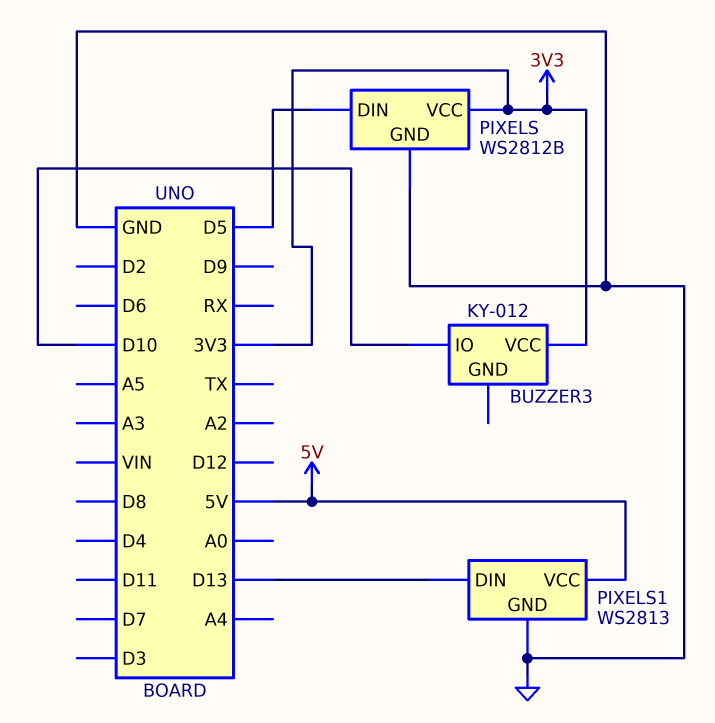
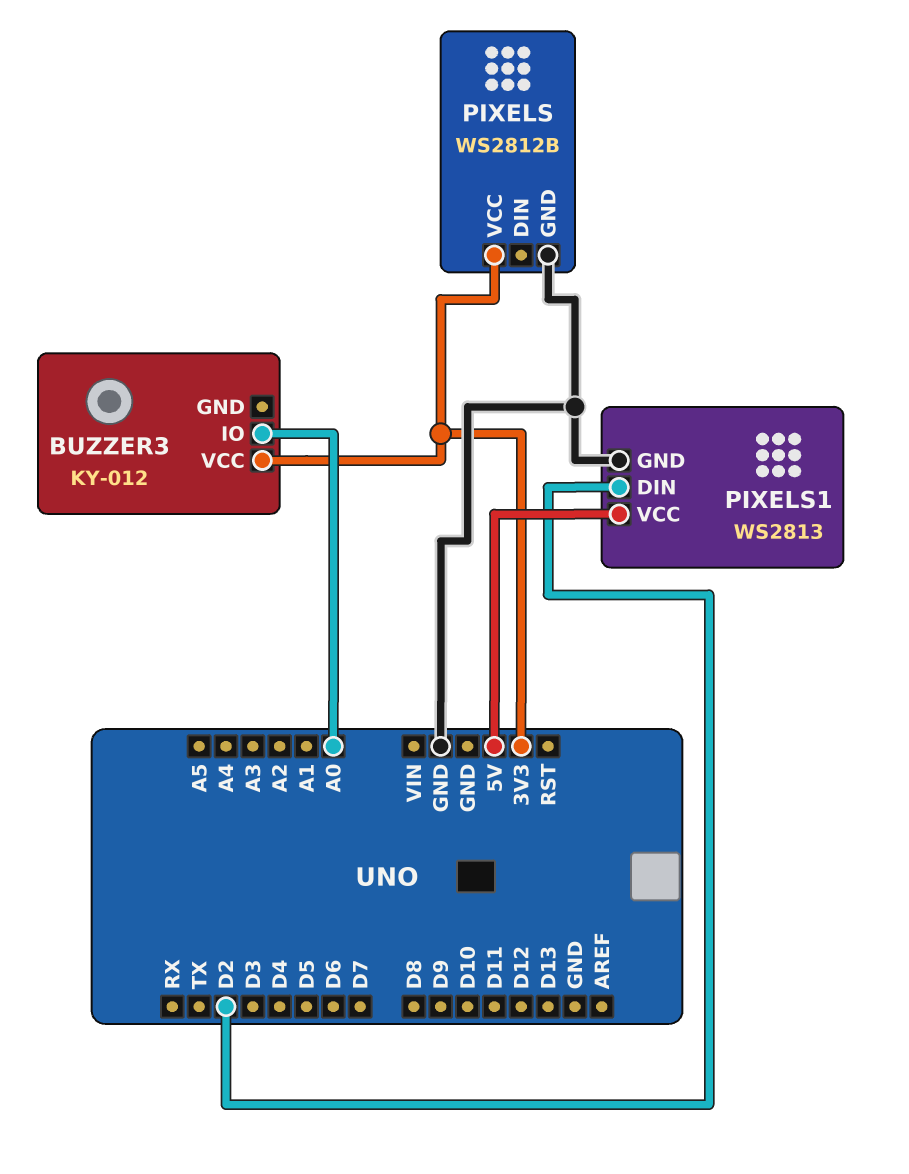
BUZZER3 pin IO: D10 -> A0
PIXELS pin DIN: D5 -> none
PIXELS1 pin DIN: D13 -> D2

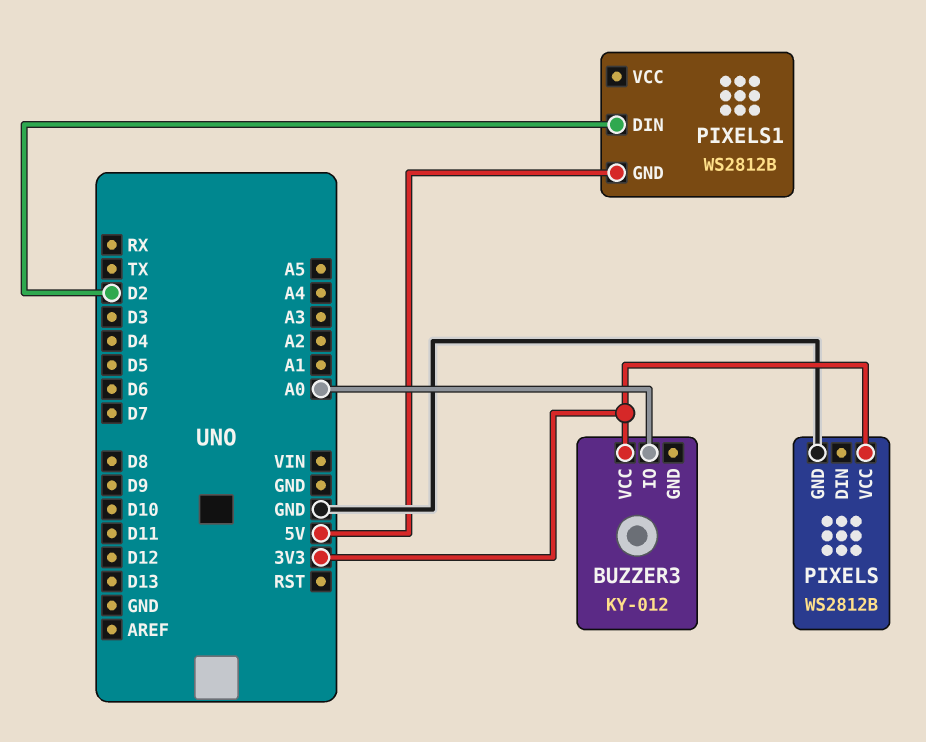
PIXELS1: WS2813 -> WS2812B
PIXELS1 pin GND: GND -> 5V
PIXELS1 pin VCC: 5V -> none

